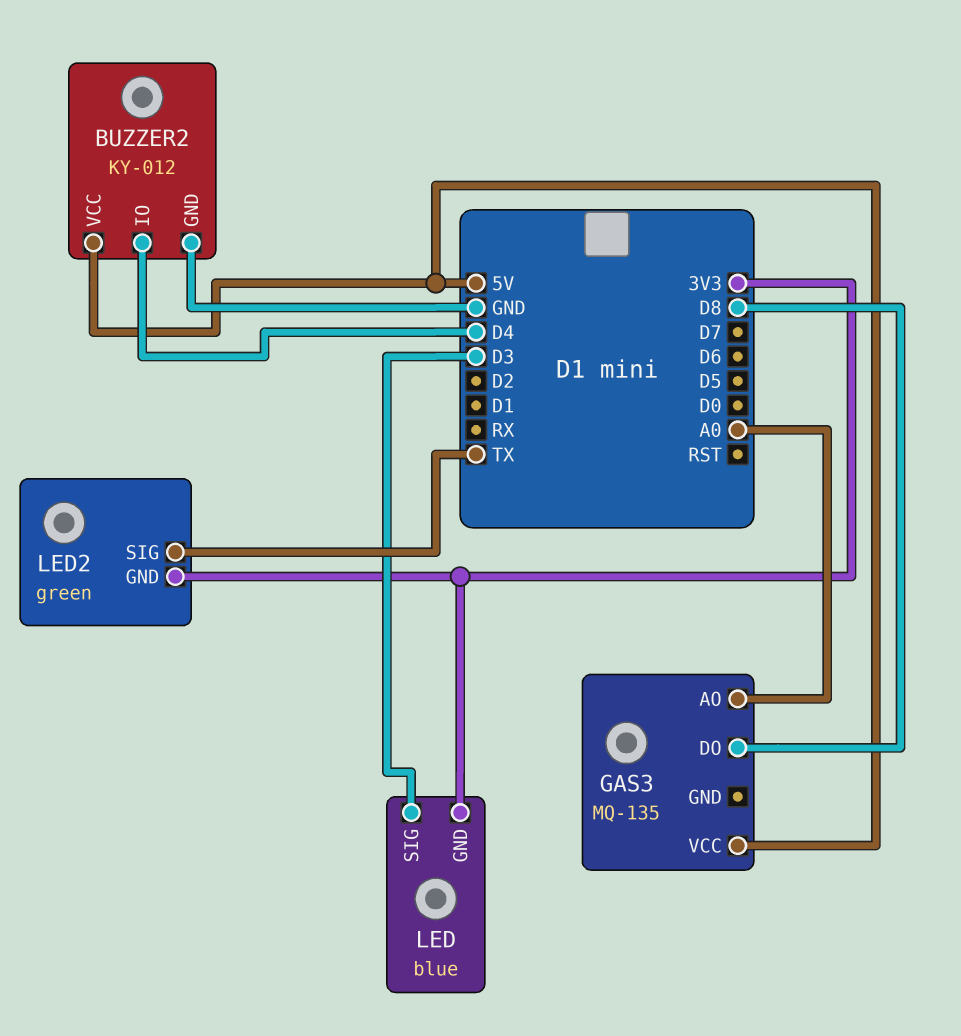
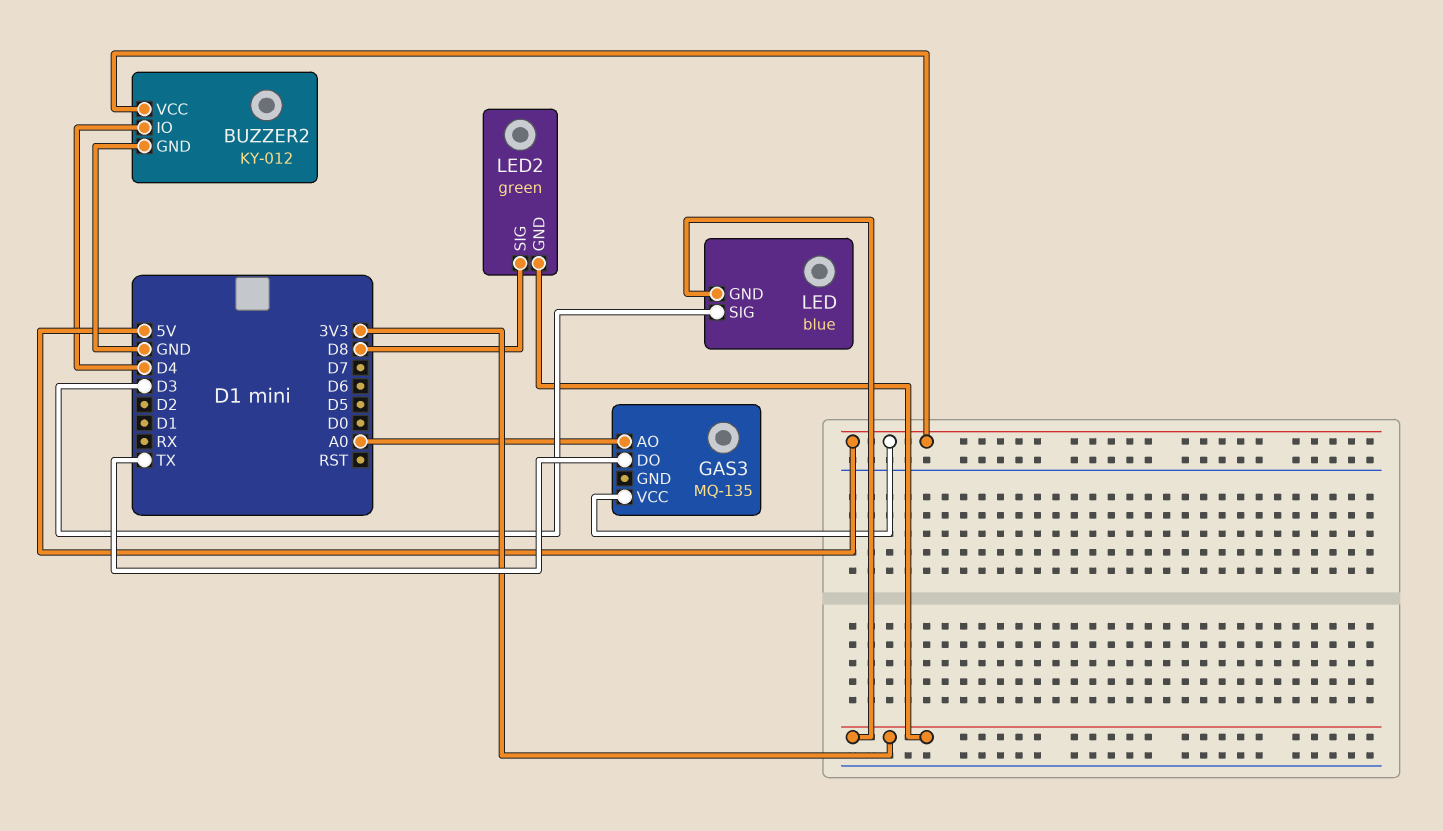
GAS3 pin DO: D8 -> TX
LED2 pin SIG: TX -> D8

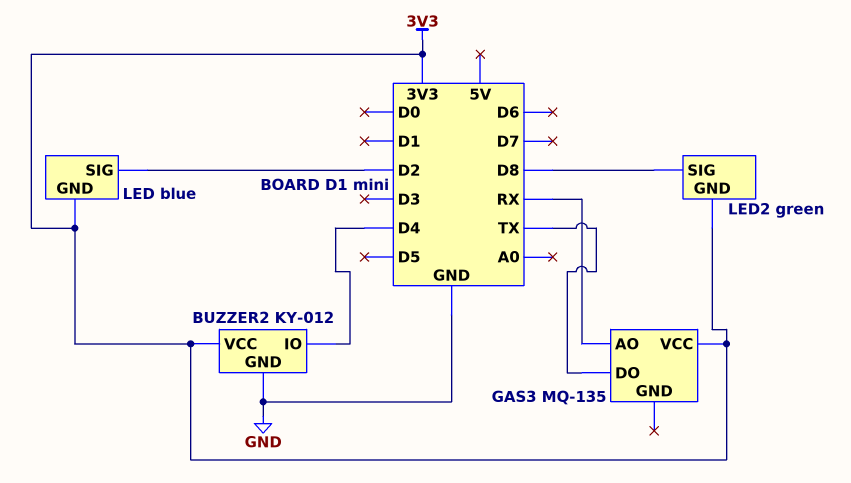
BUZZER2 pin VCC: 5V -> 3V3
GAS3 pin AO: A0 -> RX
GAS3 pin VCC: 5V -> 3V3
LED pin SIG: D3 -> D2

